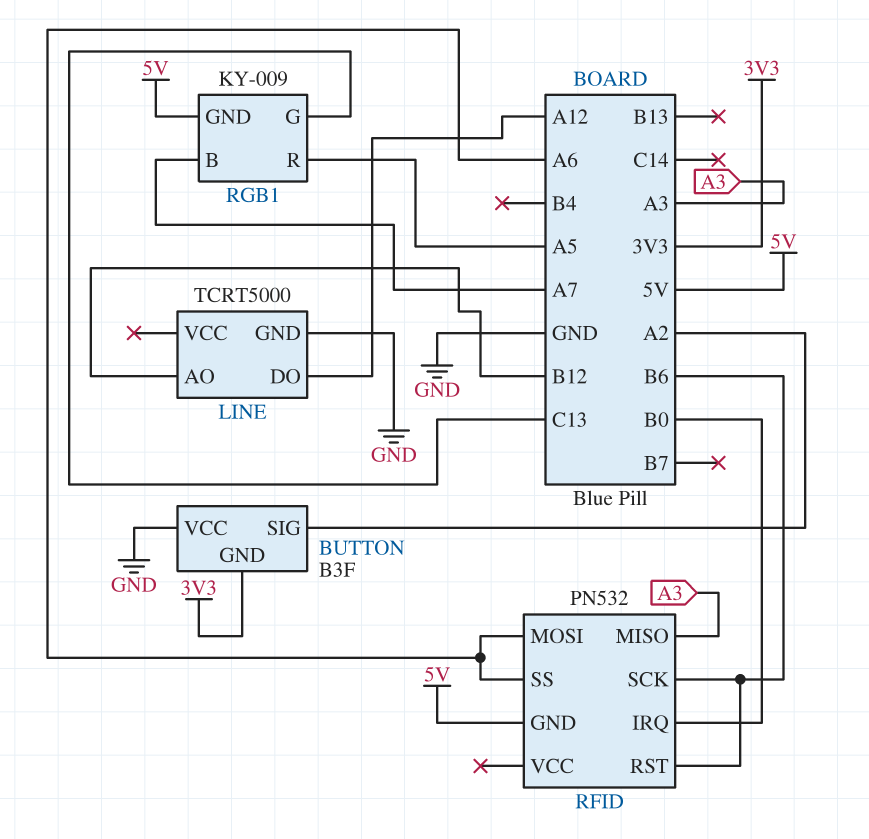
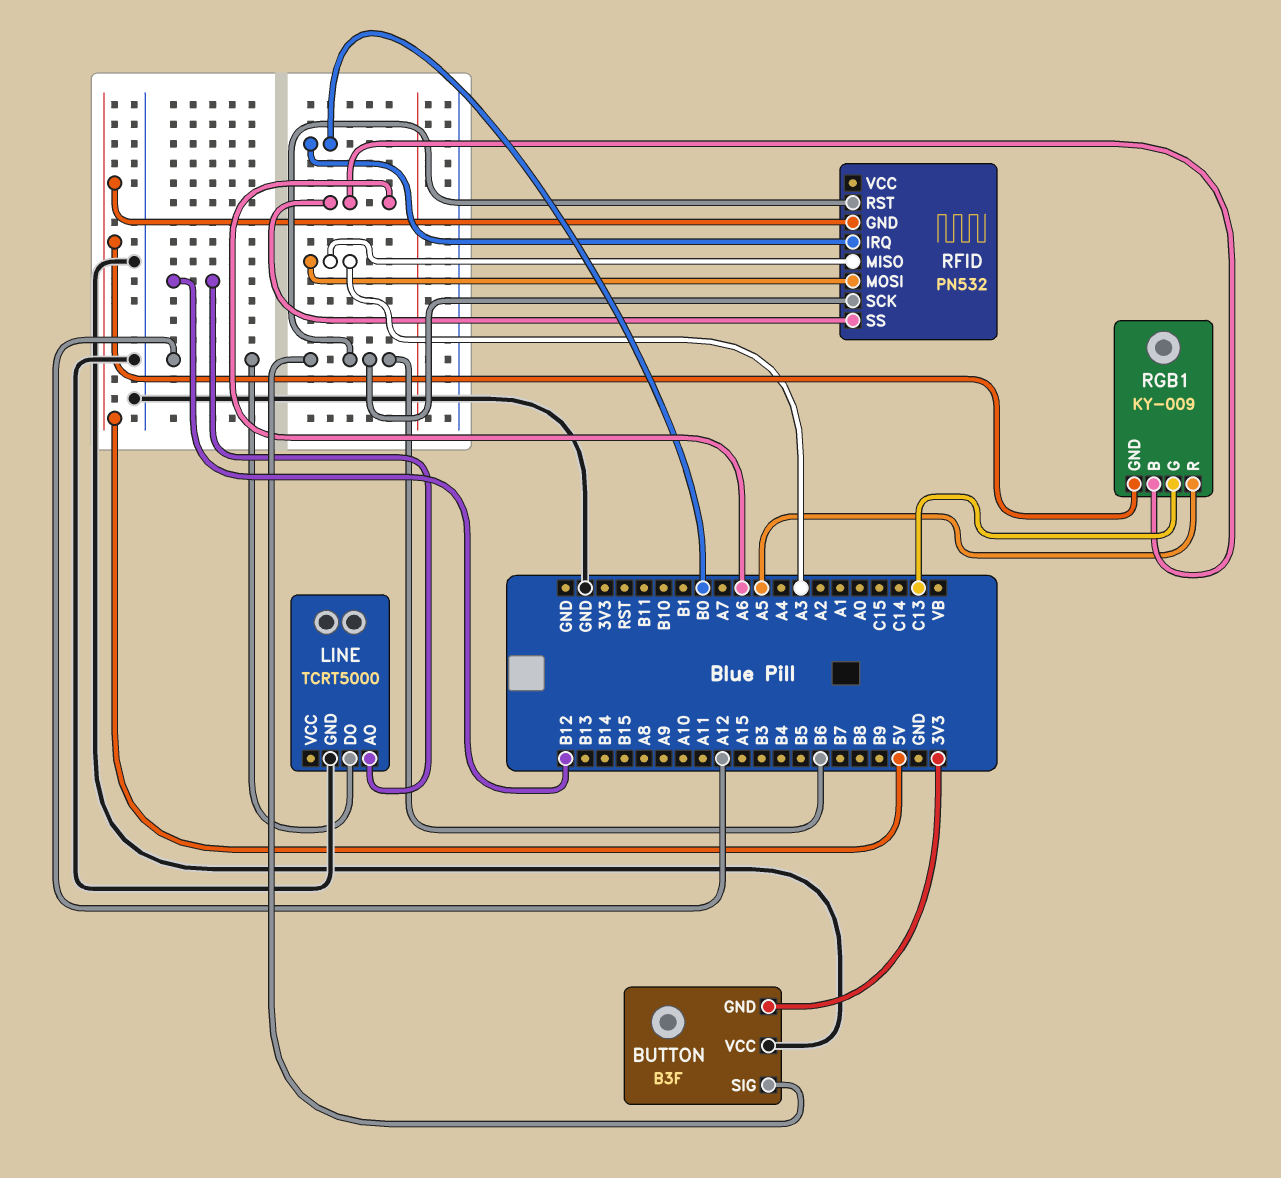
BUTTON pin SIG: A2 -> B6
RFID pin MOSI: A6 -> A3
RGB1 pin B: A7 -> A6

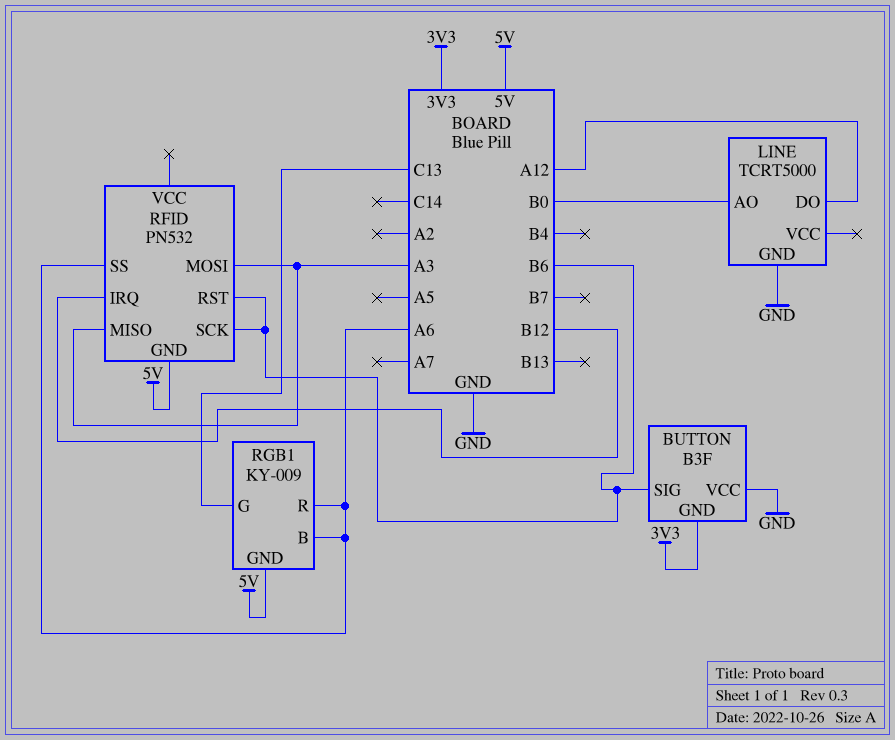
LINE pin AO: B12 -> B0
RFID pin IRQ: B0 -> B12
RGB1 pin R: A5 -> A6

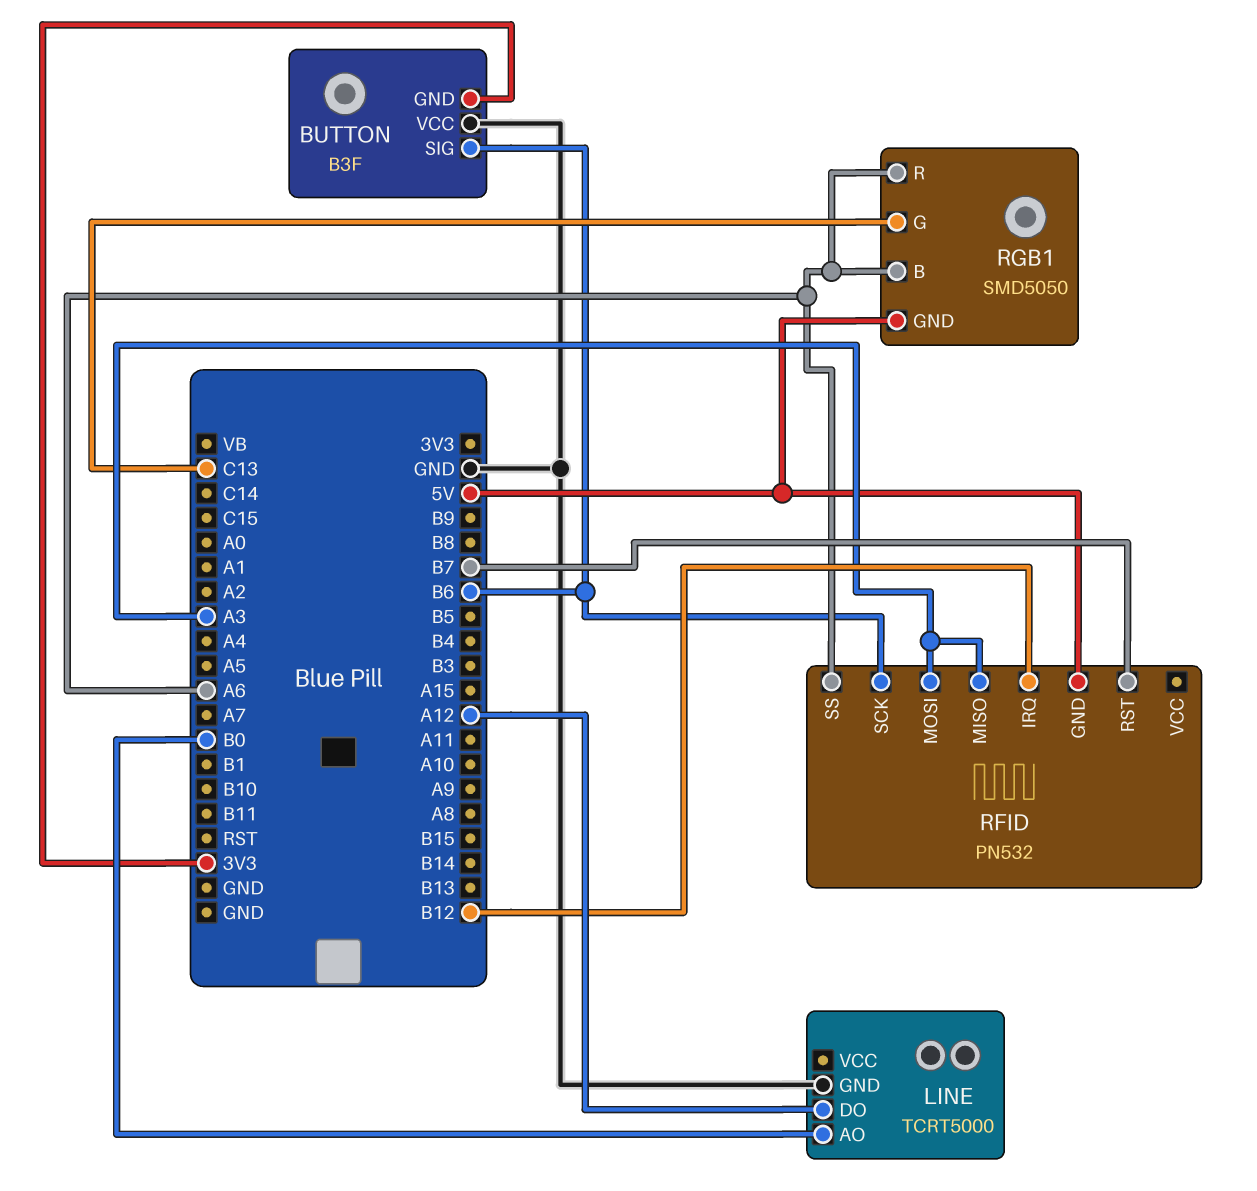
RFID pin RST: B6 -> B7
RGB1: KY-009 -> SMD5050

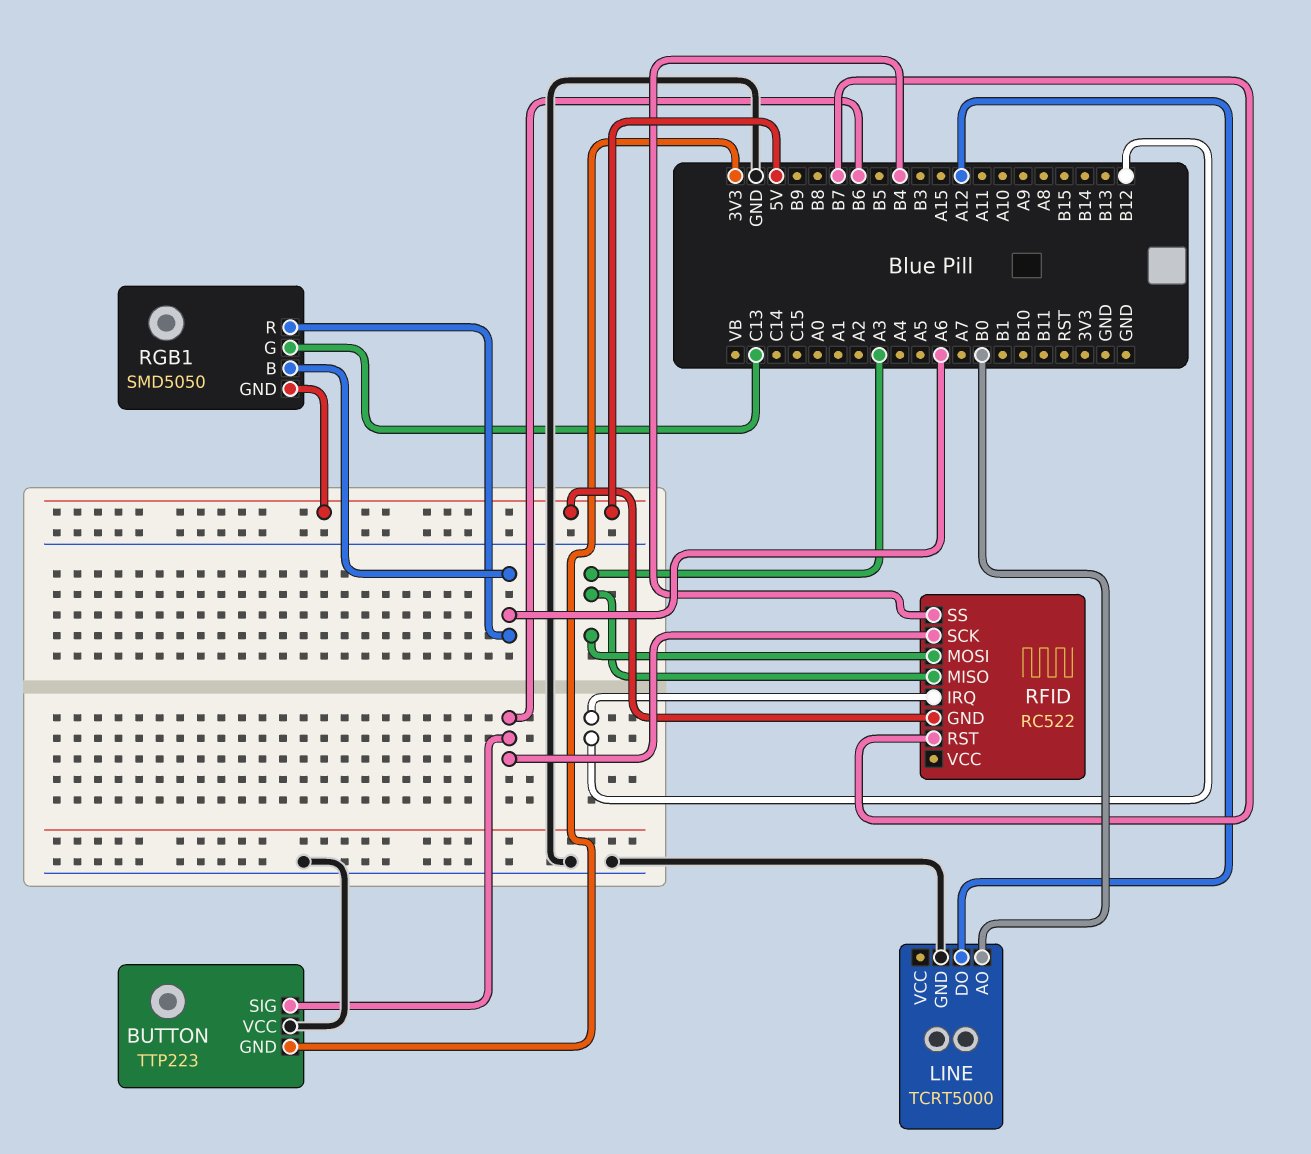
BUTTON: B3F -> TTP223
RFID: PN532 -> RC522
RFID pin SS: A6 -> B4

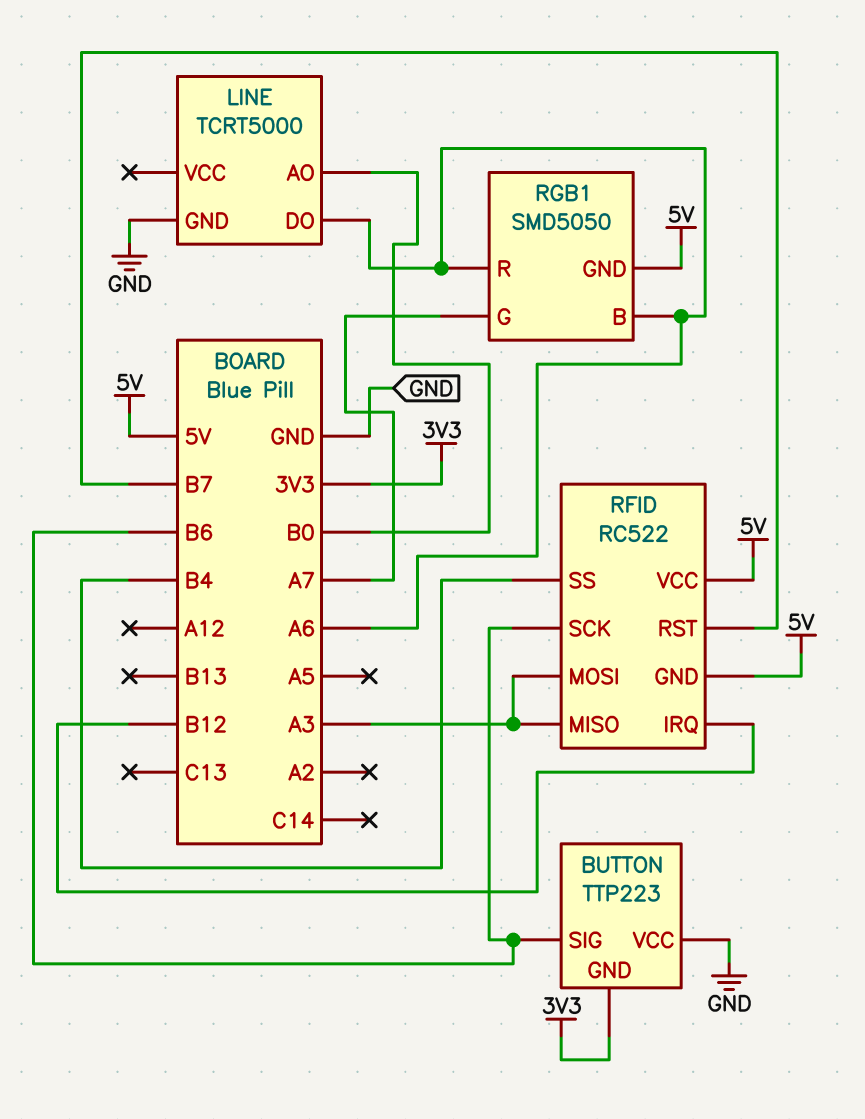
LINE pin DO: A12 -> A6
RFID pin VCC: none -> 5V
RGB1 pin G: C13 -> A7

